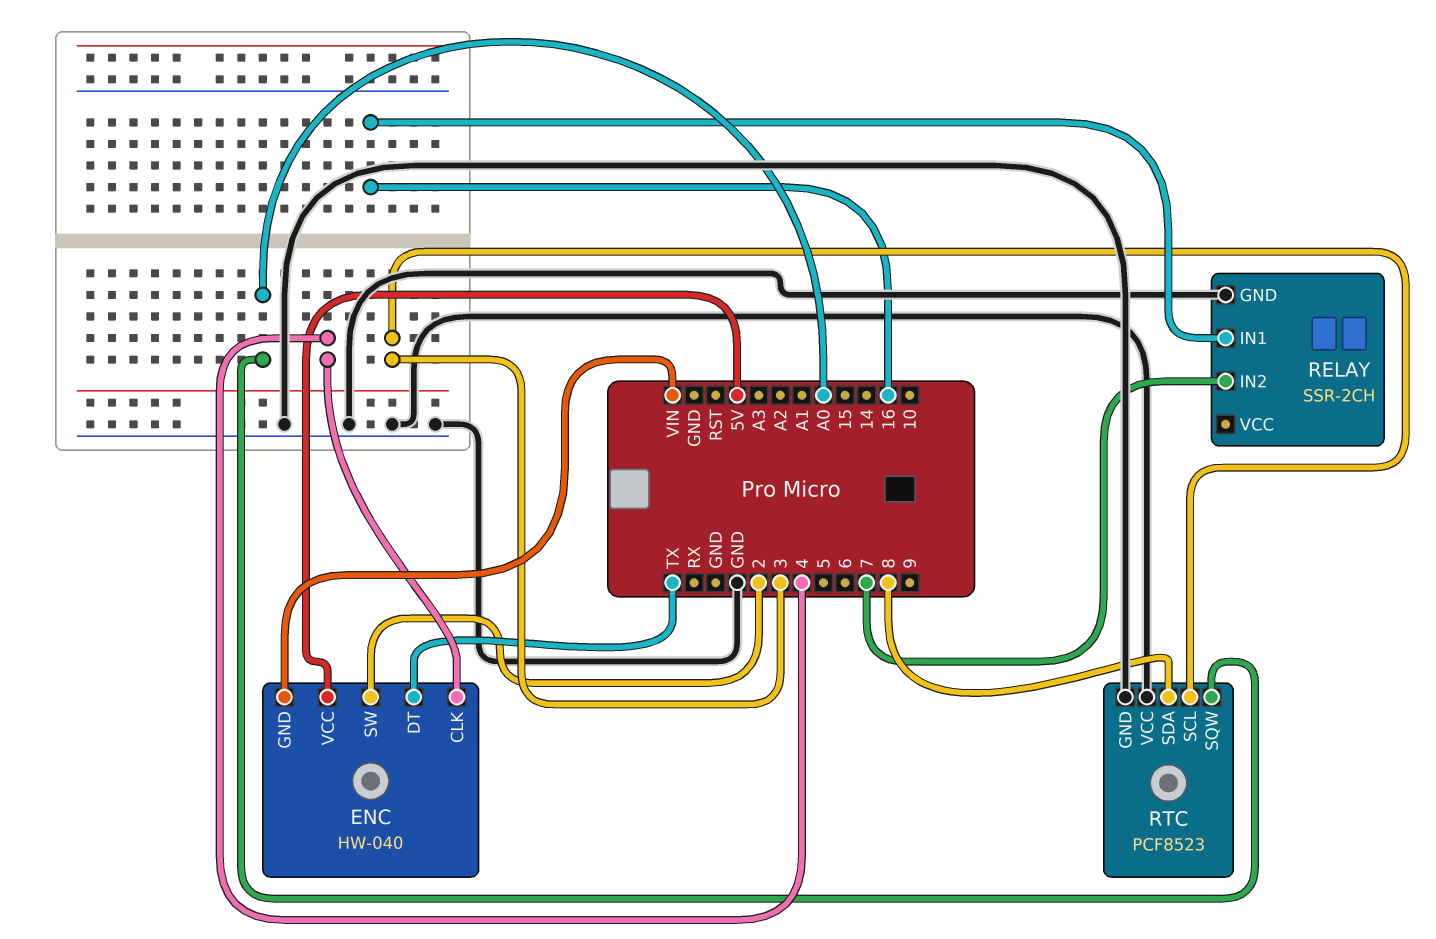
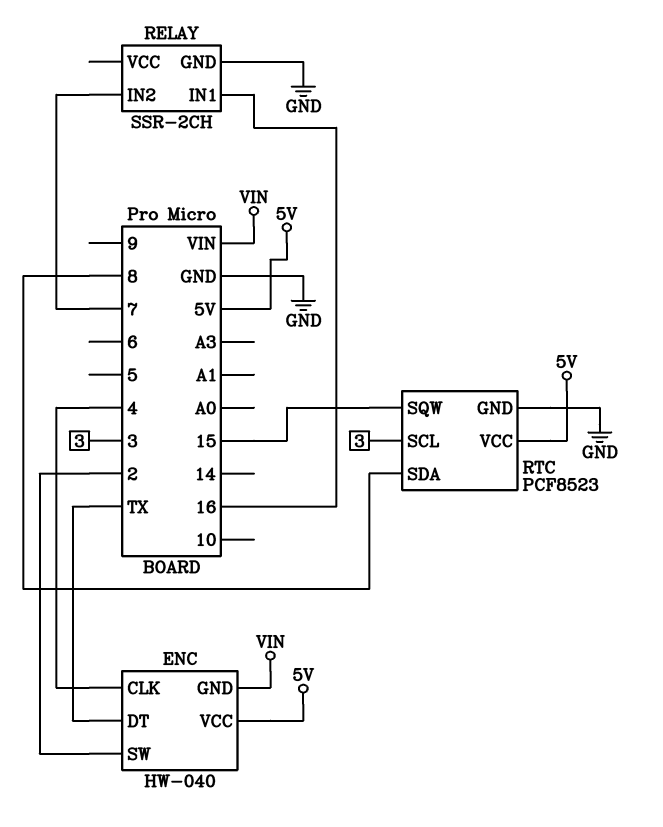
RTC pin SQW: A0 -> 15
RTC pin VCC: GND -> 5V

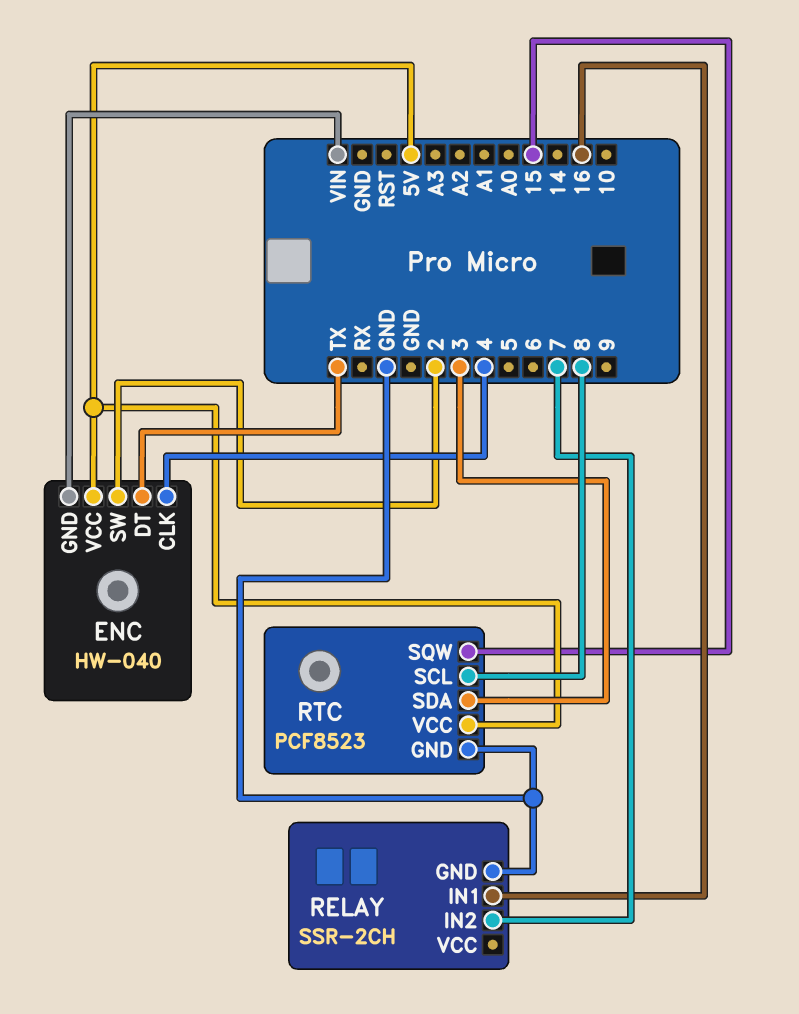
RTC pin SCL: 3 -> 8
RTC pin SDA: 8 -> 3

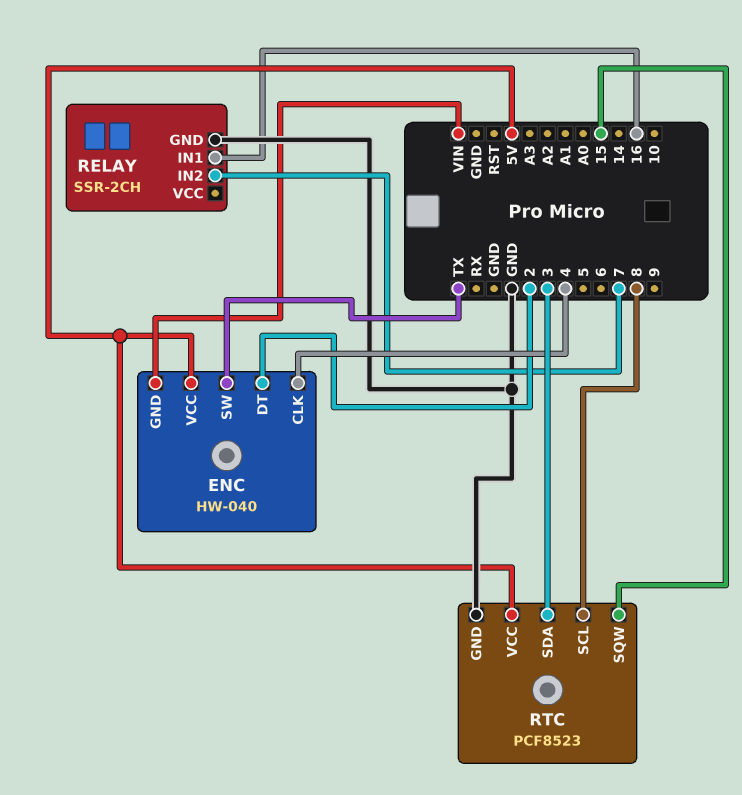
ENC pin DT: TX -> 2
ENC pin SW: 2 -> TX

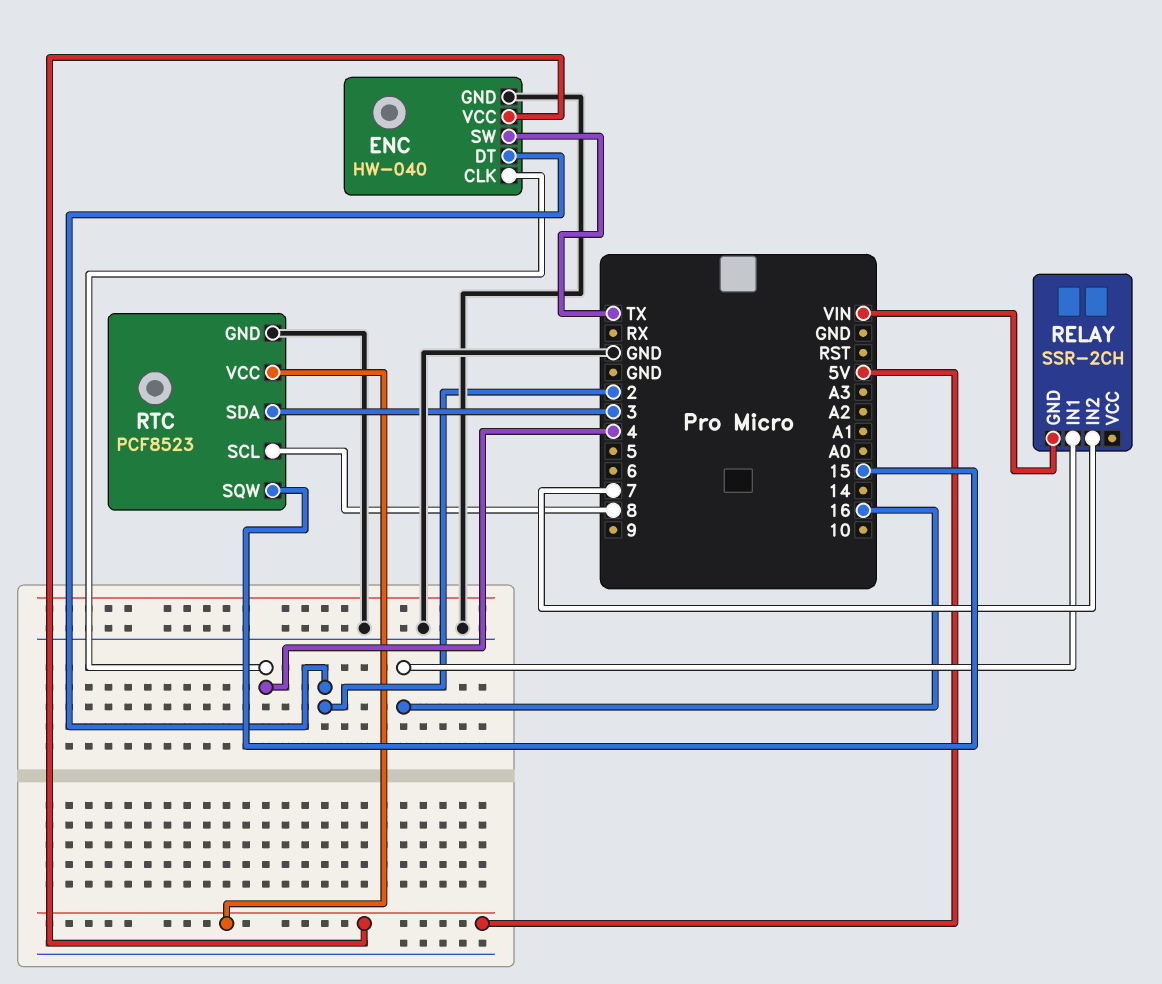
ENC pin GND: VIN -> GND
RELAY pin GND: GND -> VIN

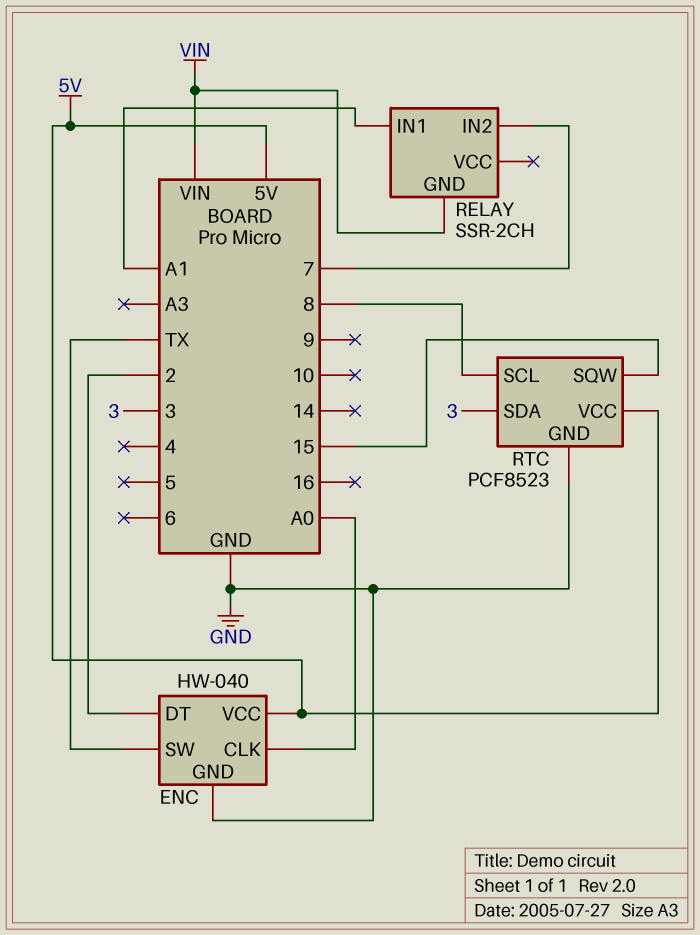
ENC pin CLK: 4 -> A0
RELAY pin IN1: 16 -> A1

